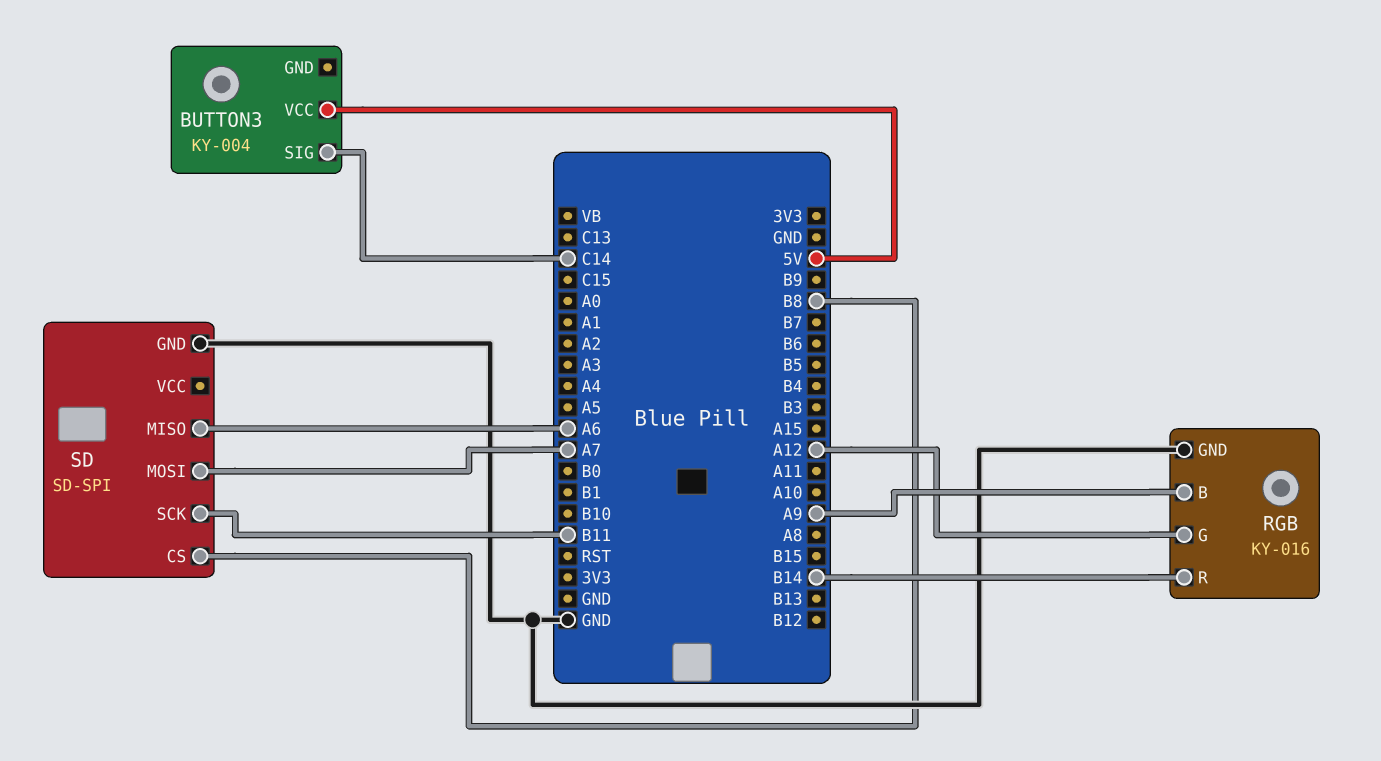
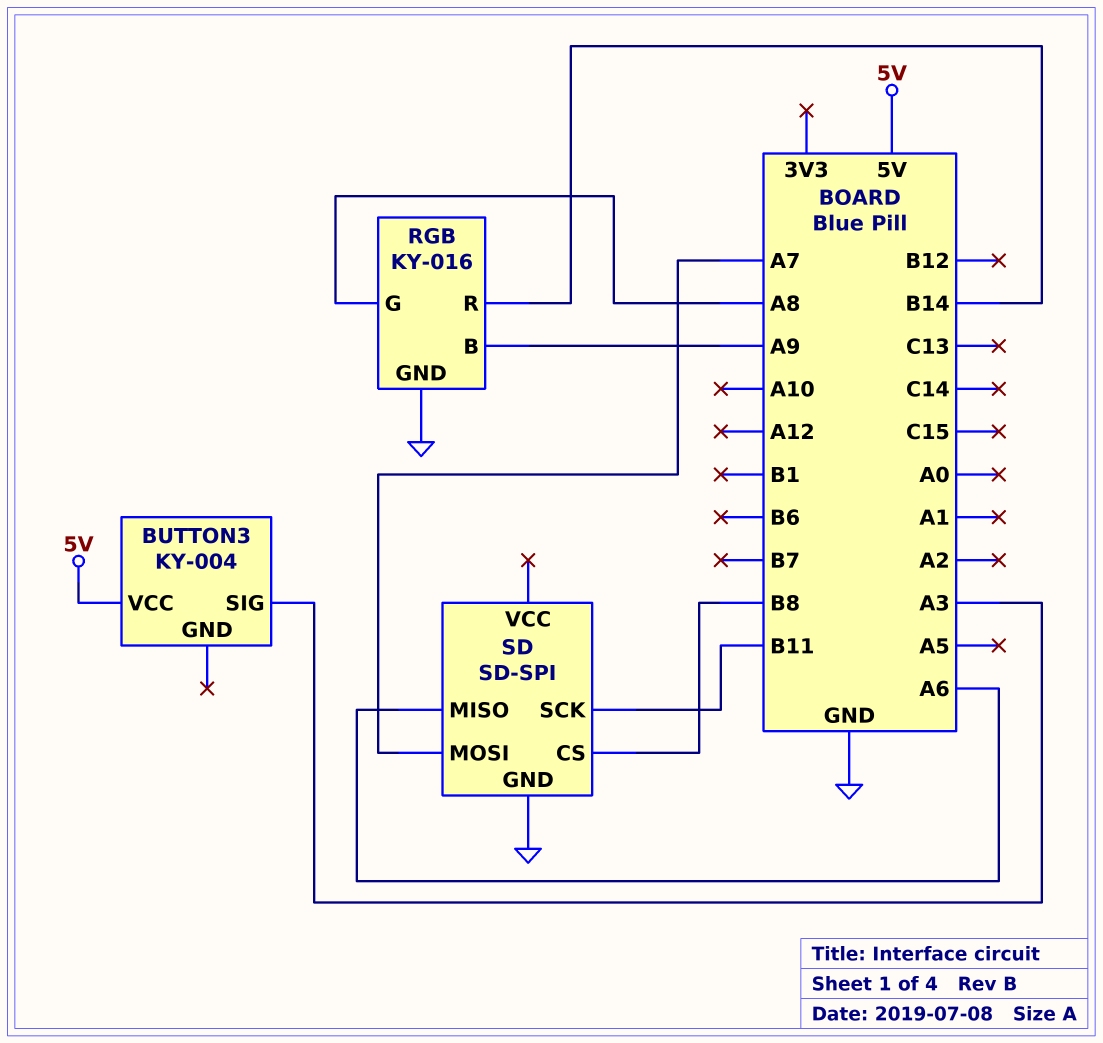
BUTTON3 pin SIG: C14 -> A3
RGB pin G: A12 -> A8

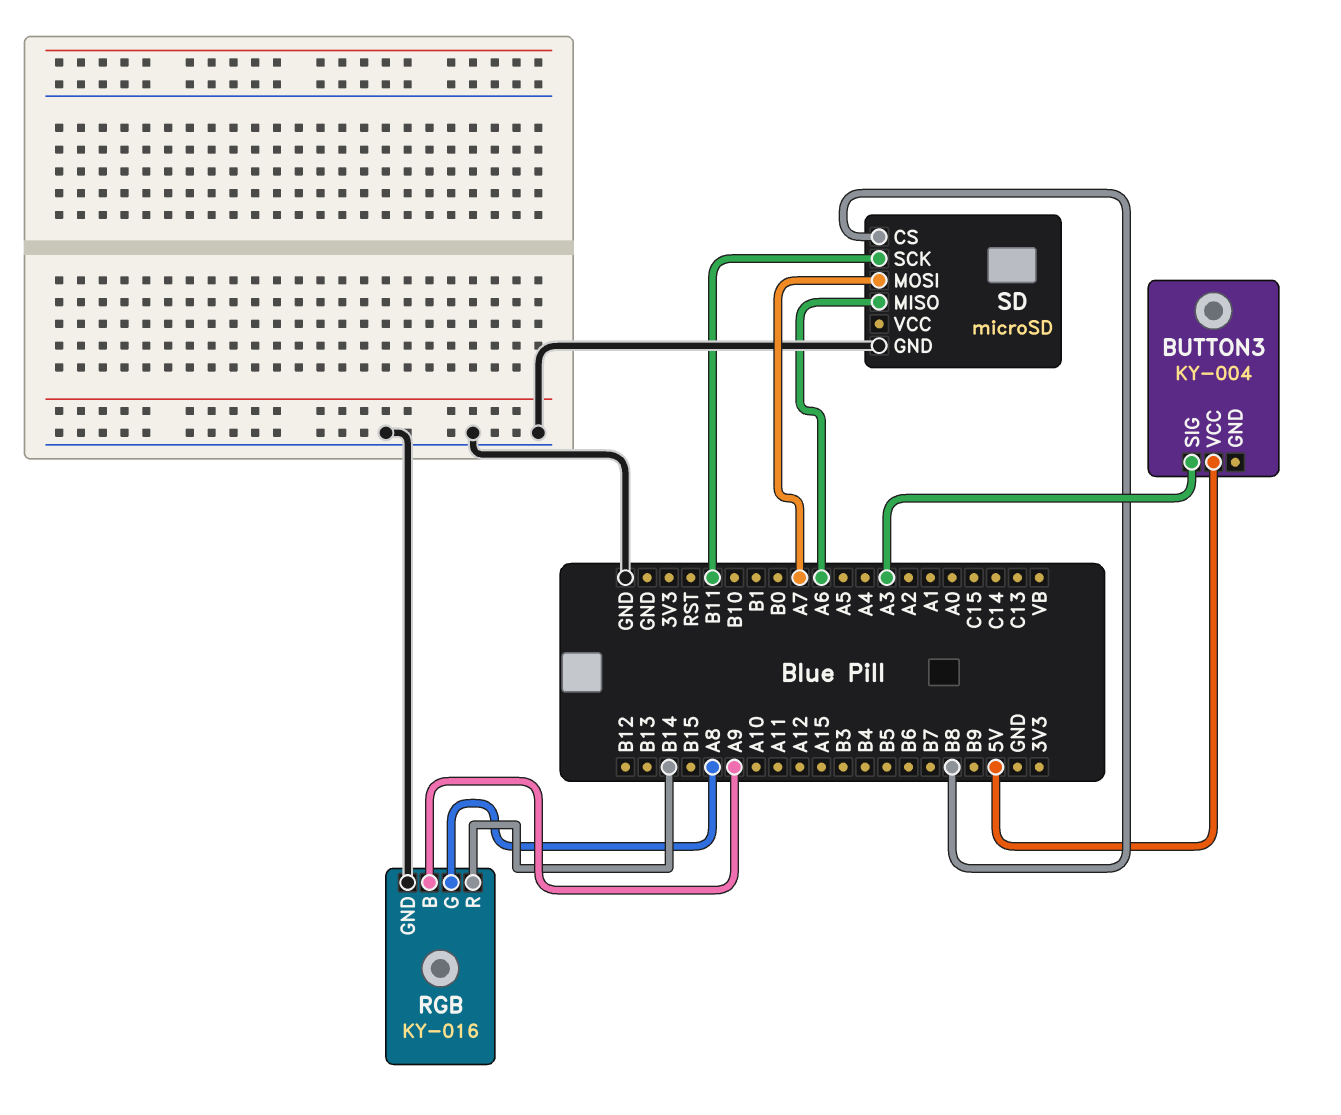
SD: SD-SPI -> microSD

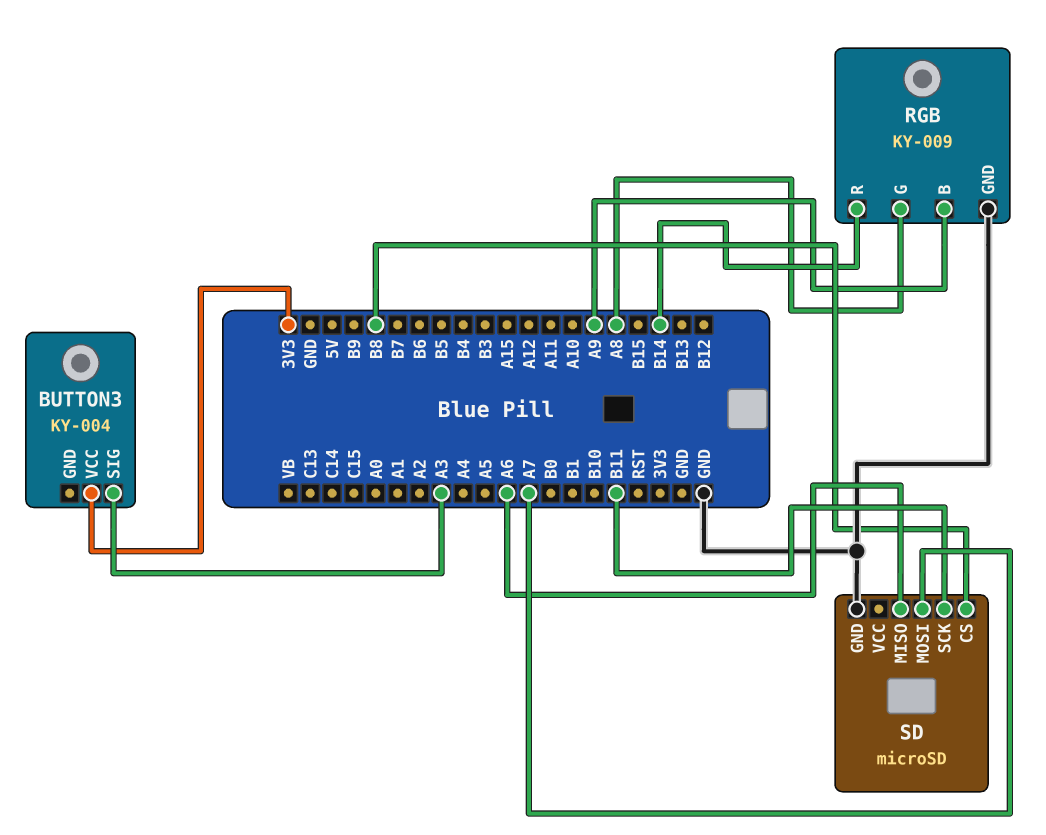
BUTTON3 pin VCC: 5V -> 3V3
RGB: KY-016 -> KY-009

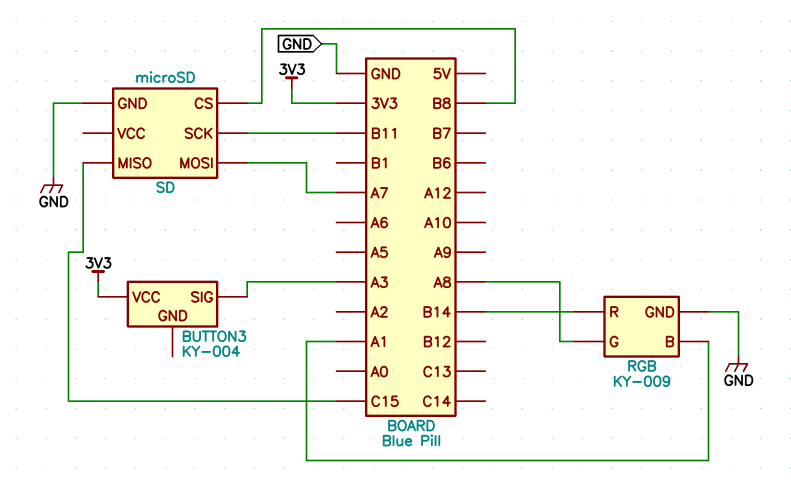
RGB pin B: A9 -> A1
SD pin MISO: A6 -> C15

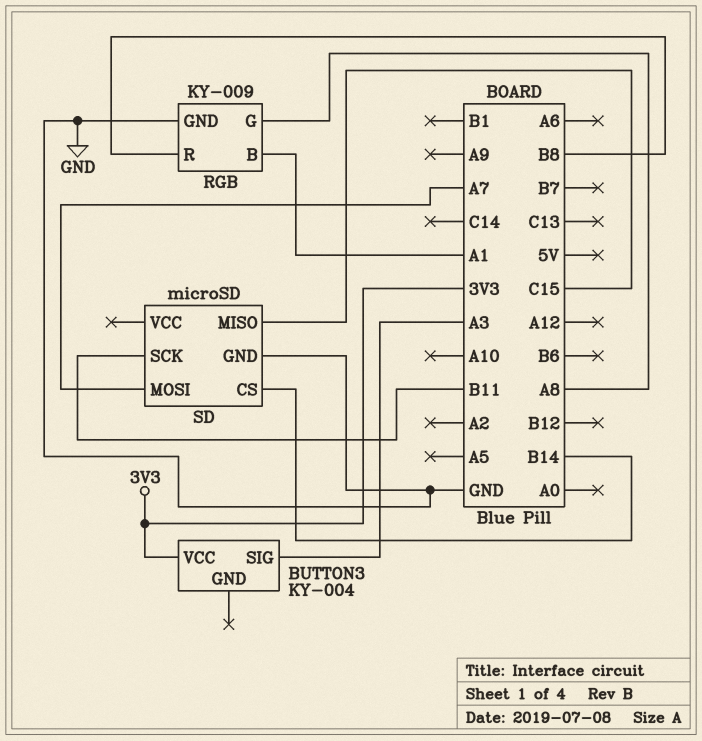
RGB pin R: B14 -> B8
SD pin CS: B8 -> B14

